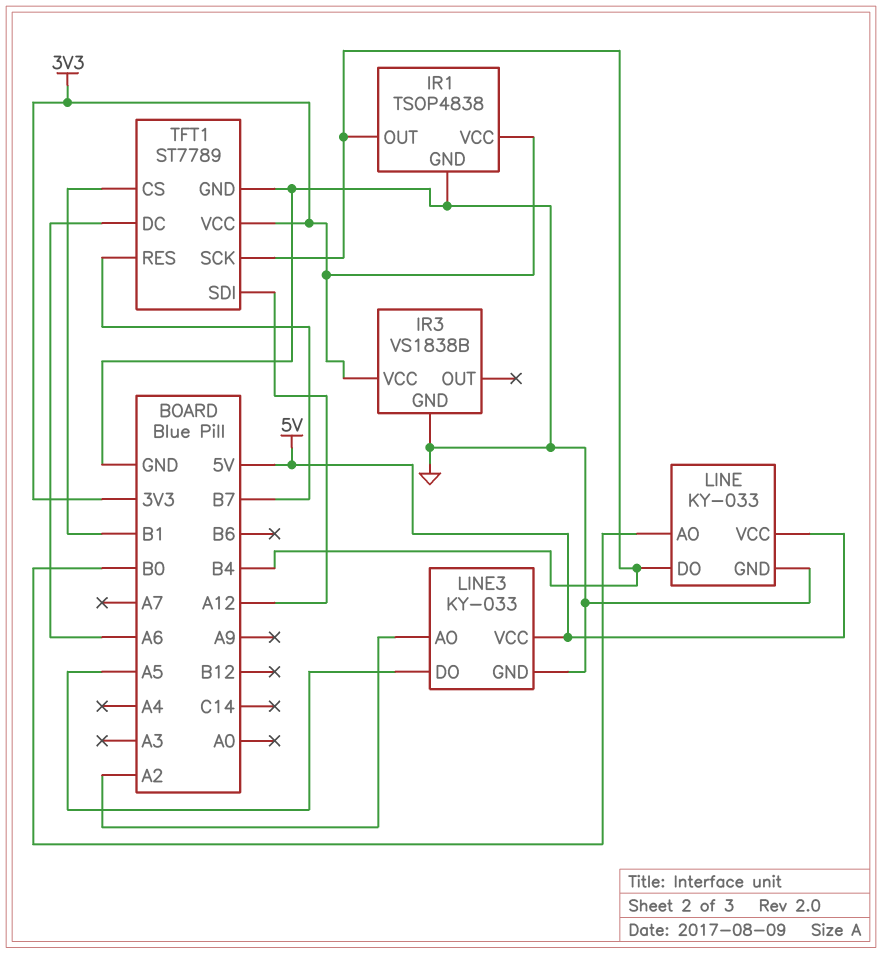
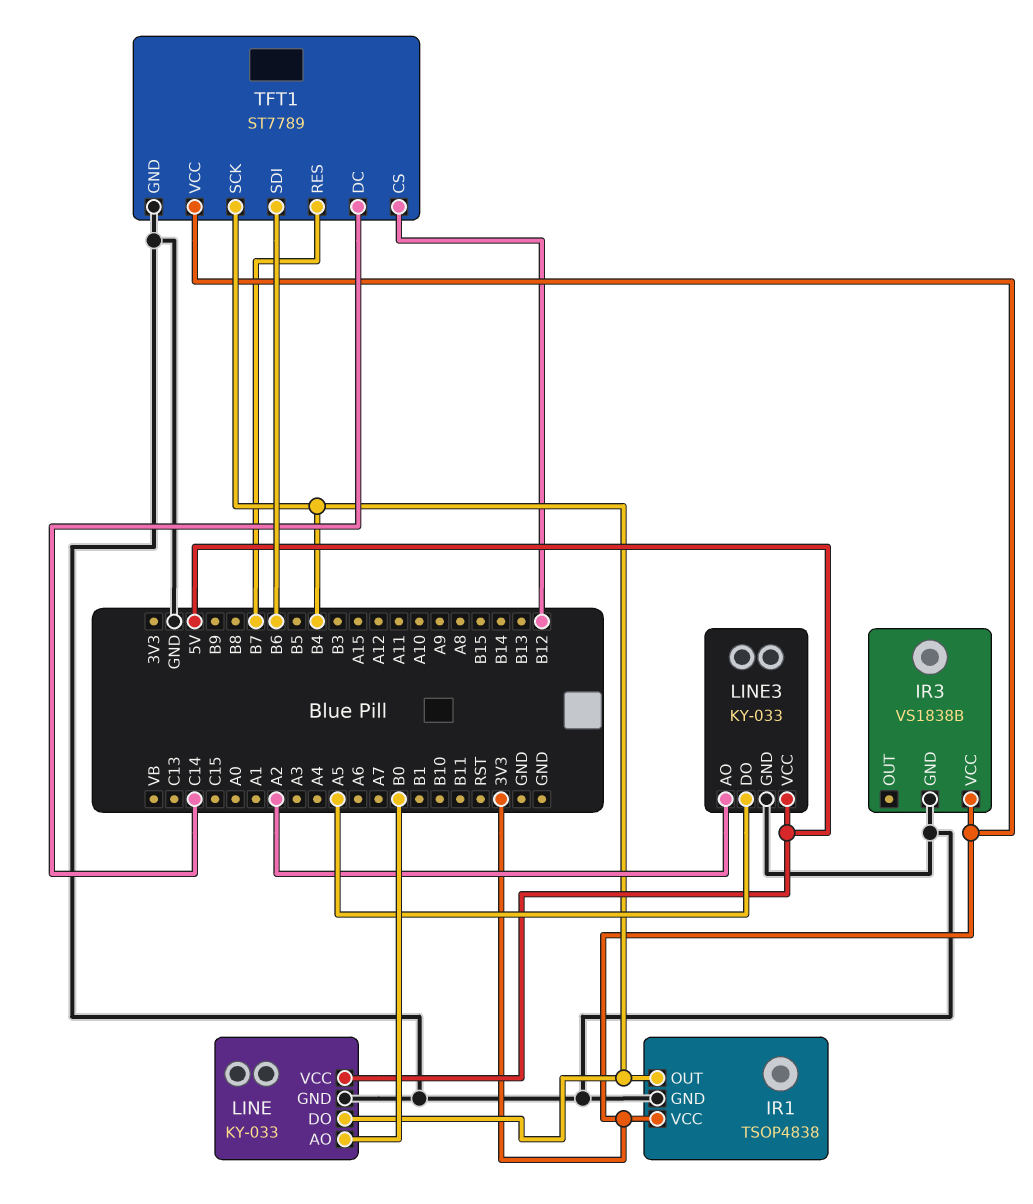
TFT1 pin CS: B1 -> B12
TFT1 pin DC: A6 -> C14
TFT1 pin SDI: A12 -> B6

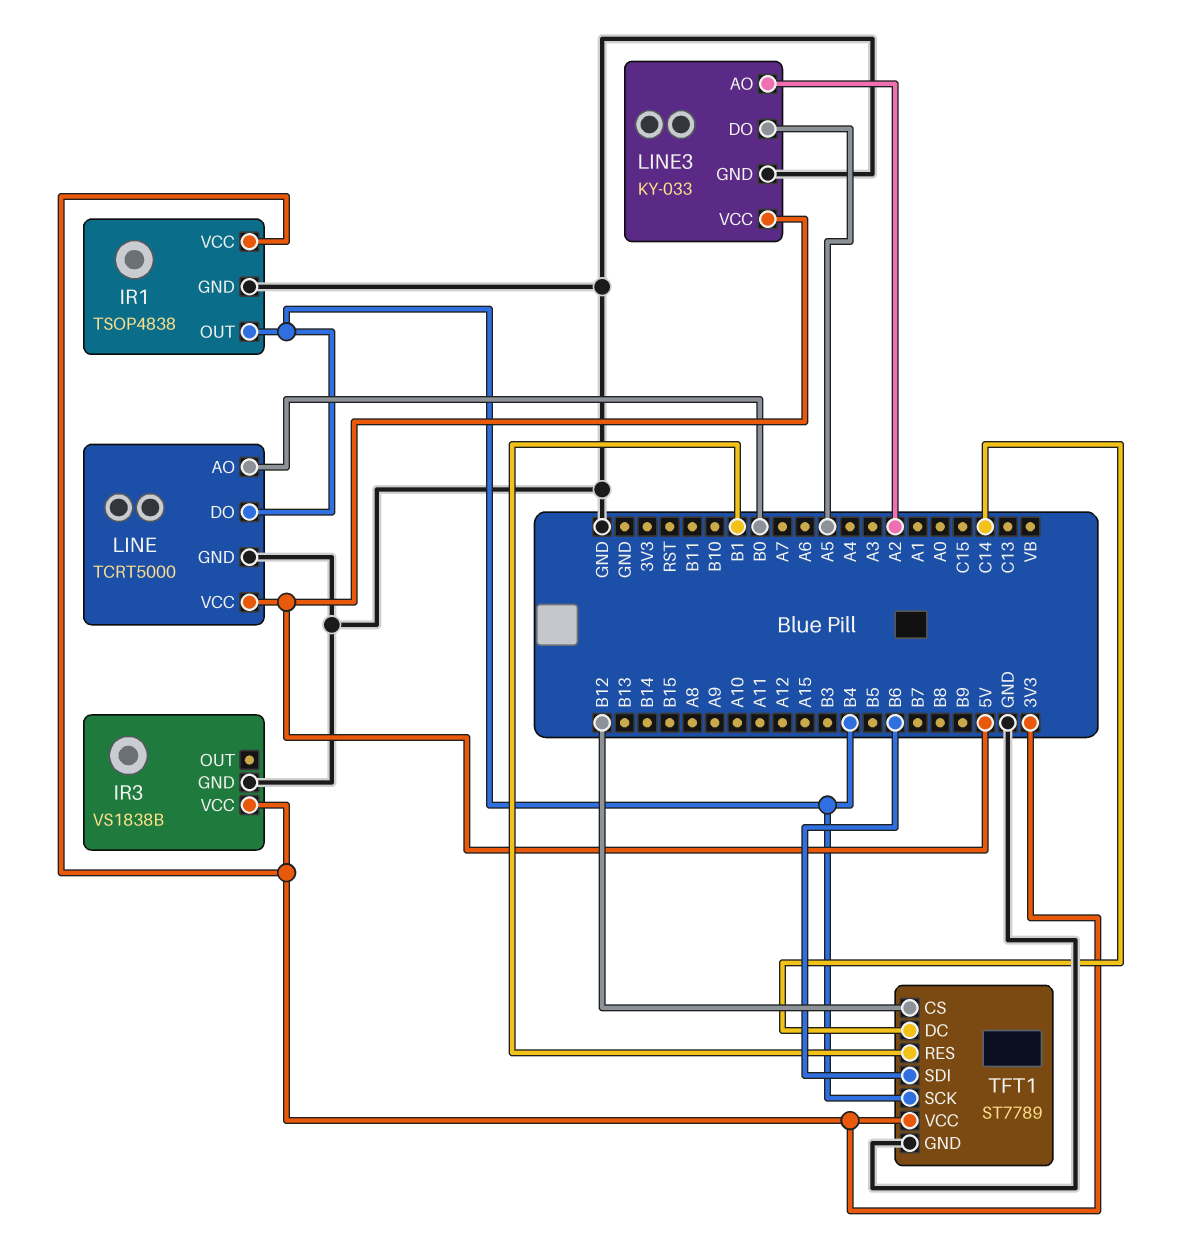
LINE: KY-033 -> TCRT5000
TFT1 pin RES: B7 -> B1

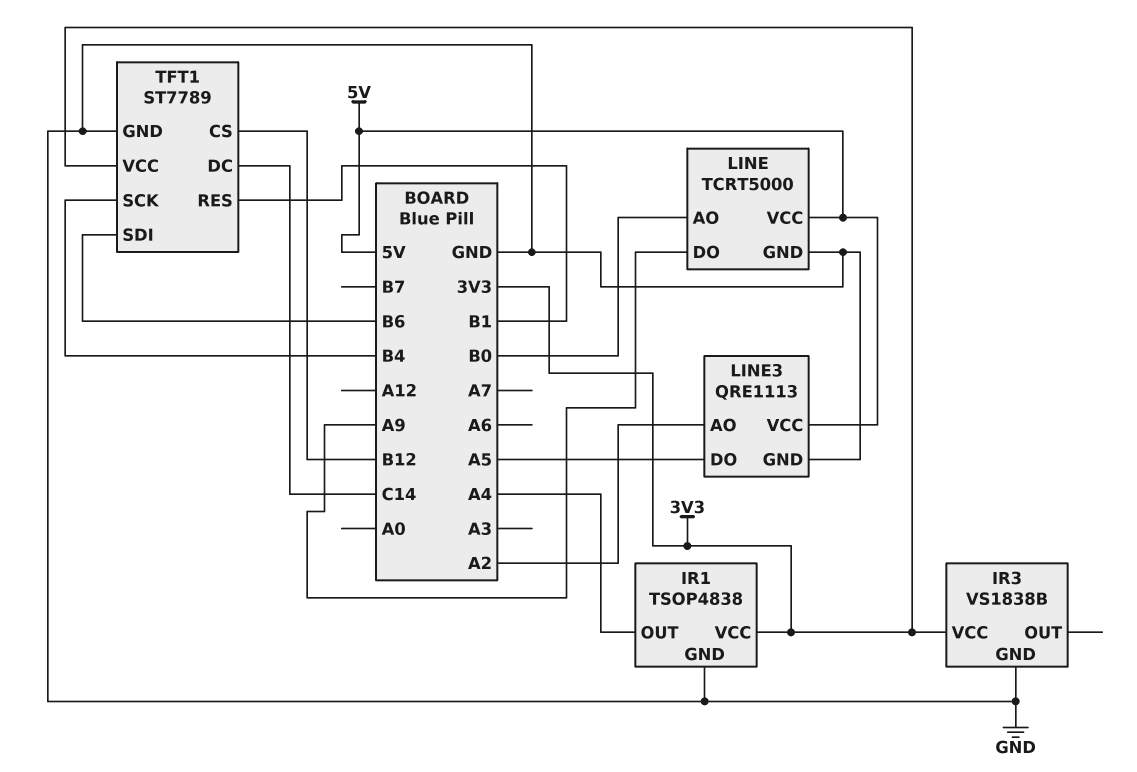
IR1 pin OUT: B4 -> A4
LINE pin DO: B4 -> A9
LINE3: KY-033 -> QRE1113

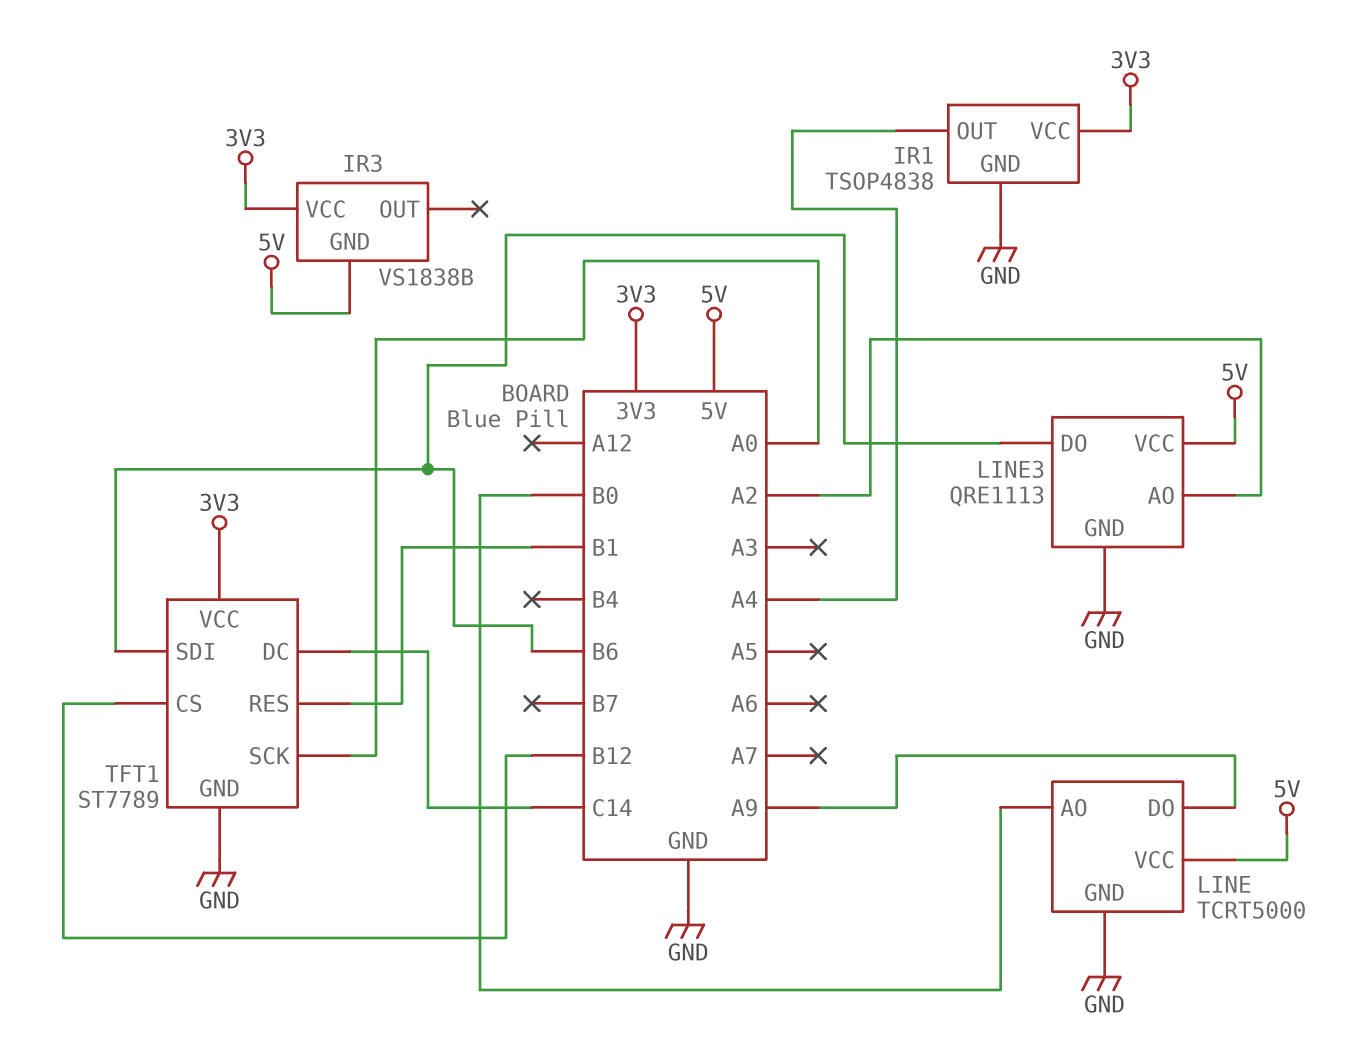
IR3 pin GND: GND -> 5V
LINE3 pin DO: A5 -> B6
TFT1 pin SCK: B4 -> A0

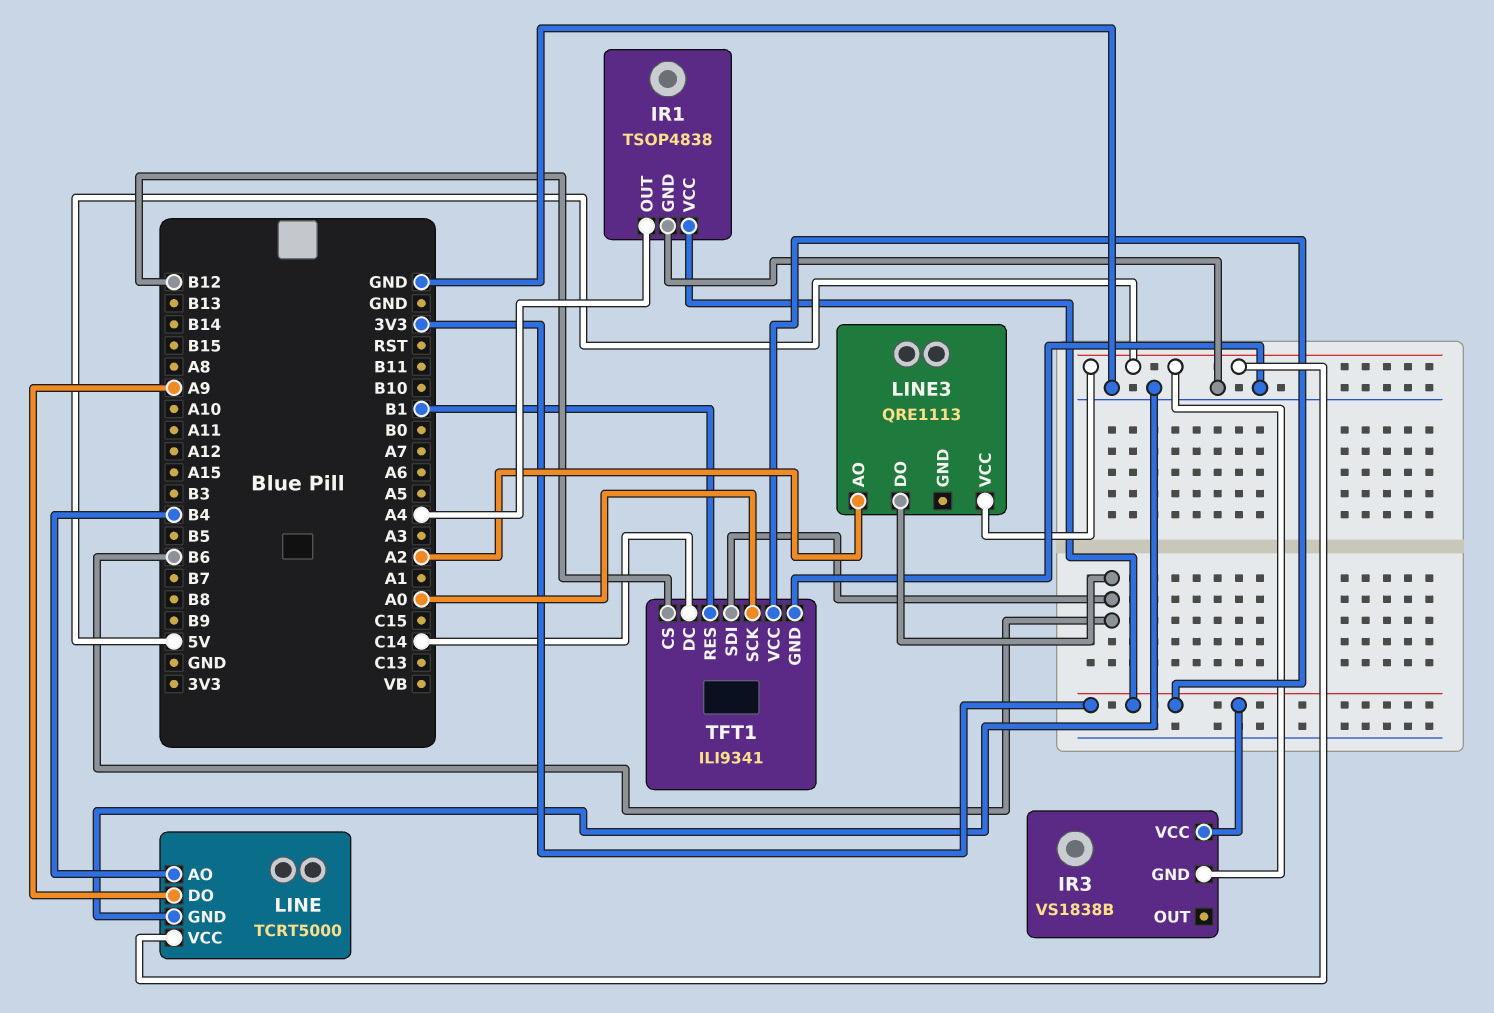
LINE pin AO: B0 -> B4
LINE3 pin GND: GND -> none
TFT1: ST7789 -> ILI9341

